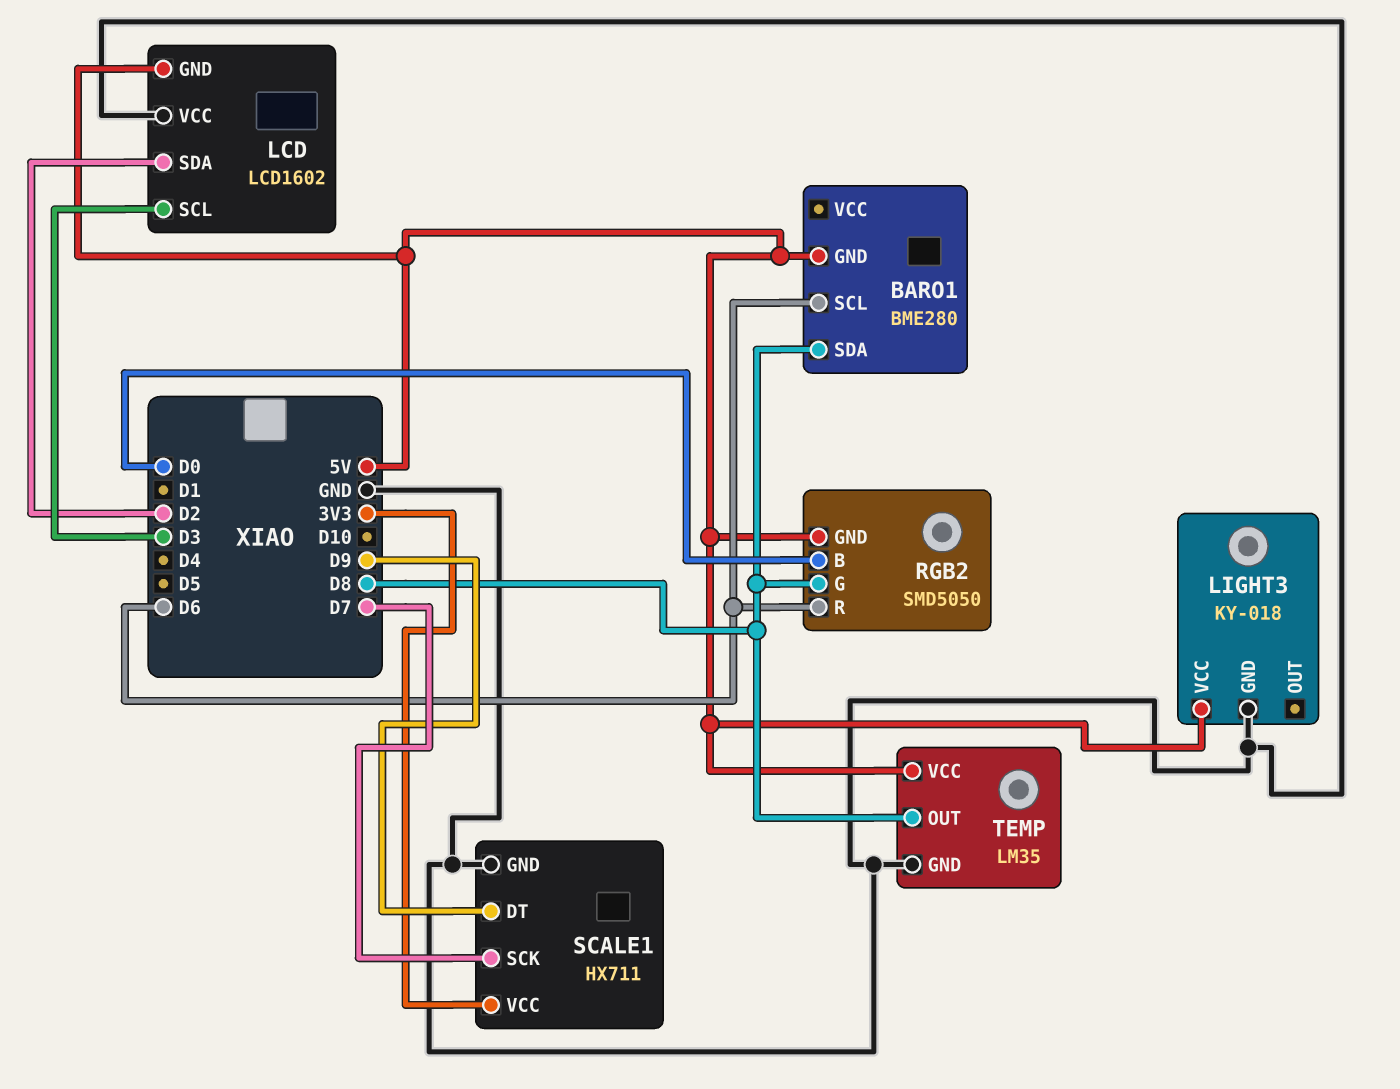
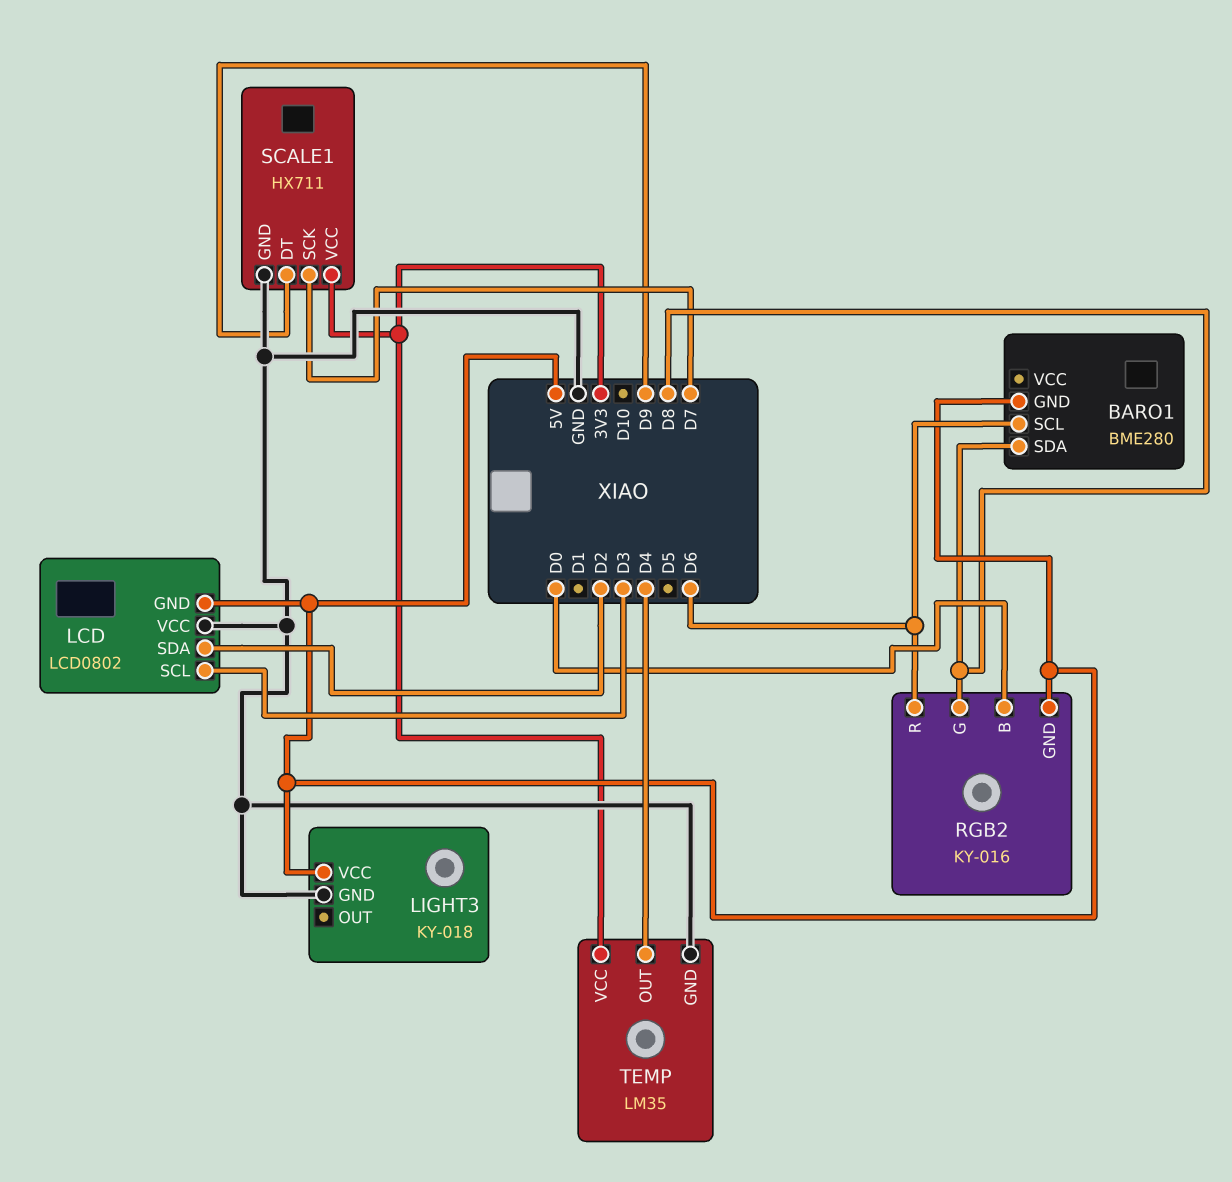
LCD: LCD1602 -> LCD0802
RGB2: SMD5050 -> KY-016
TEMP pin OUT: D8 -> D4
TEMP pin VCC: 5V -> 3V3

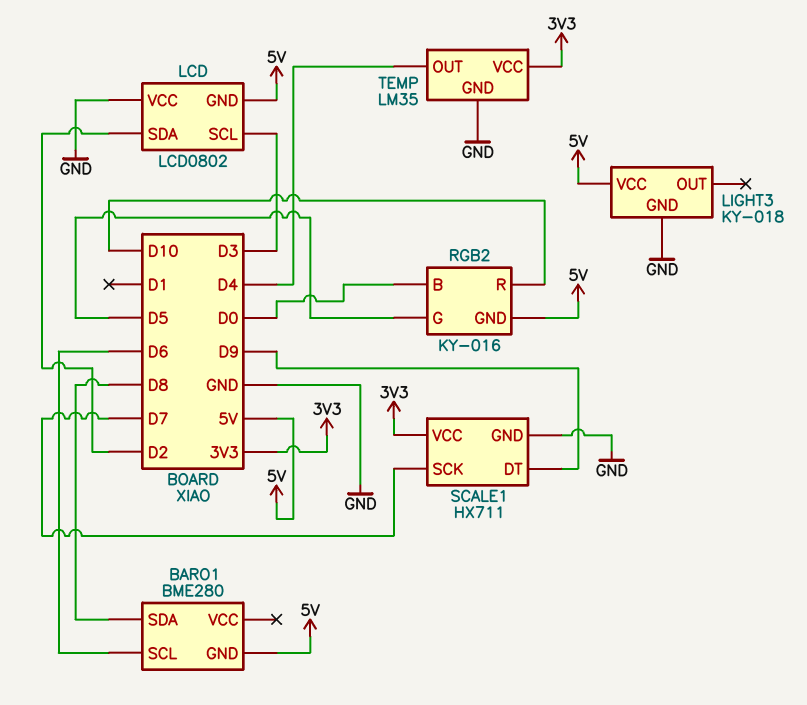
RGB2 pin G: D8 -> D5
RGB2 pin R: D6 -> D10

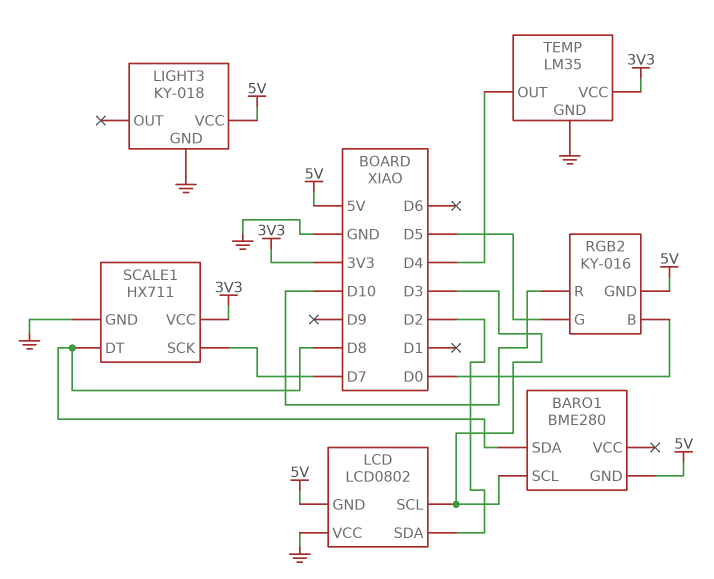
BARO1 pin SCL: D6 -> D3
SCALE1 pin DT: D9 -> D8

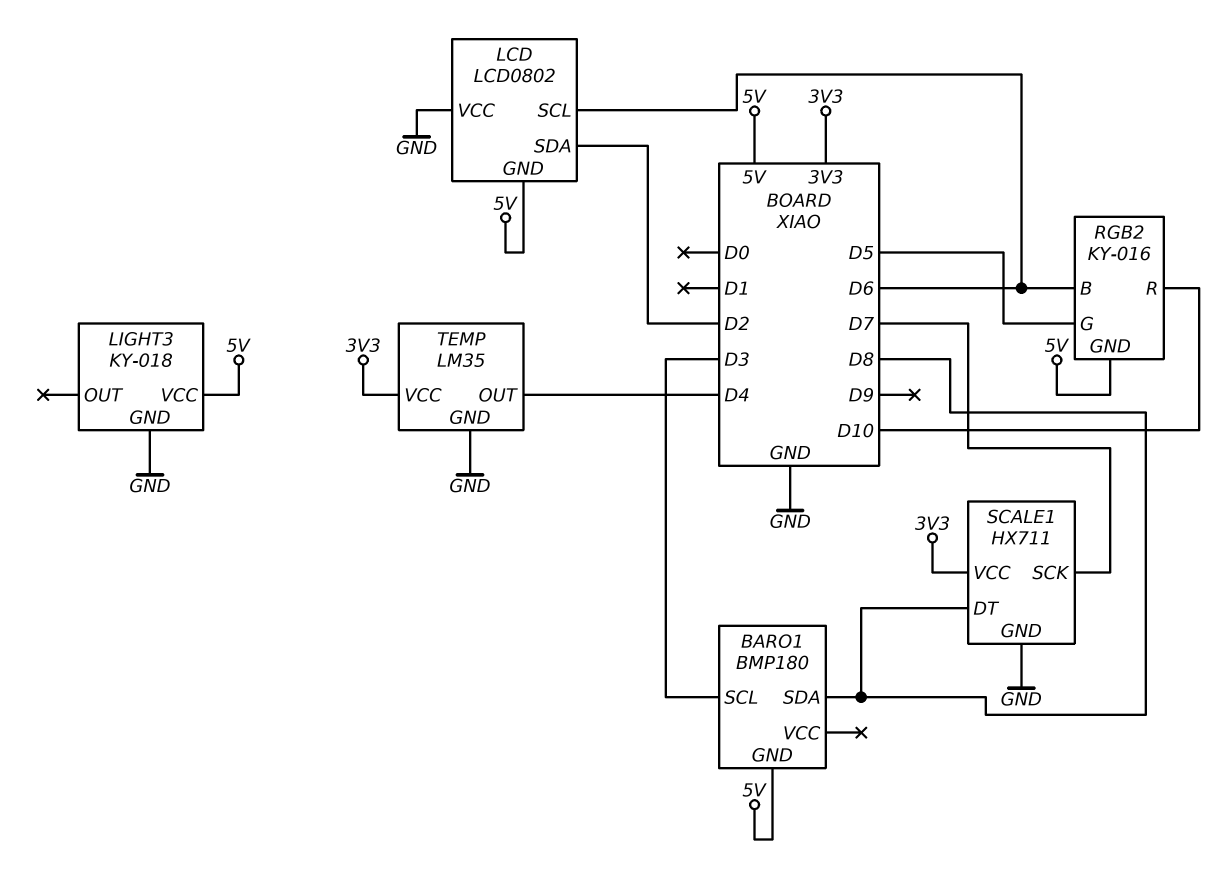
BARO1: BME280 -> BMP180
LCD pin SCL: D3 -> D6
RGB2 pin B: D0 -> D6

